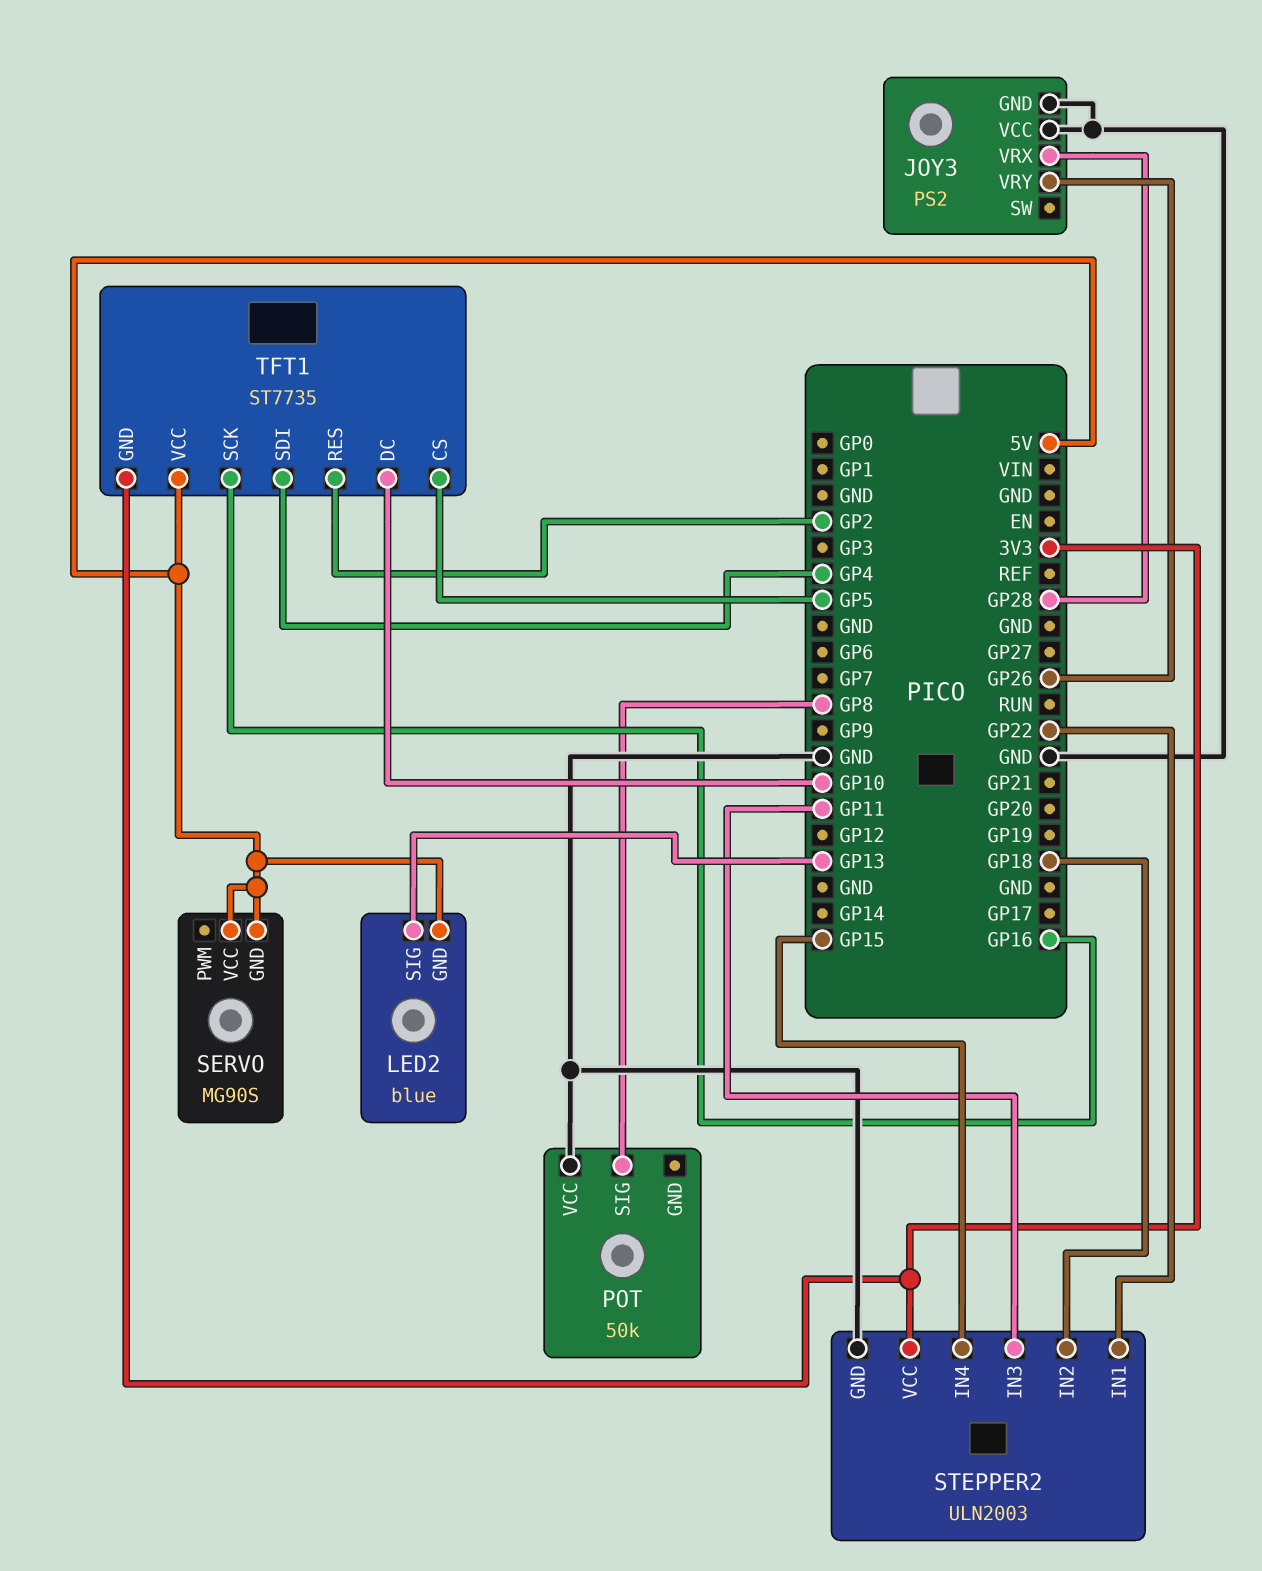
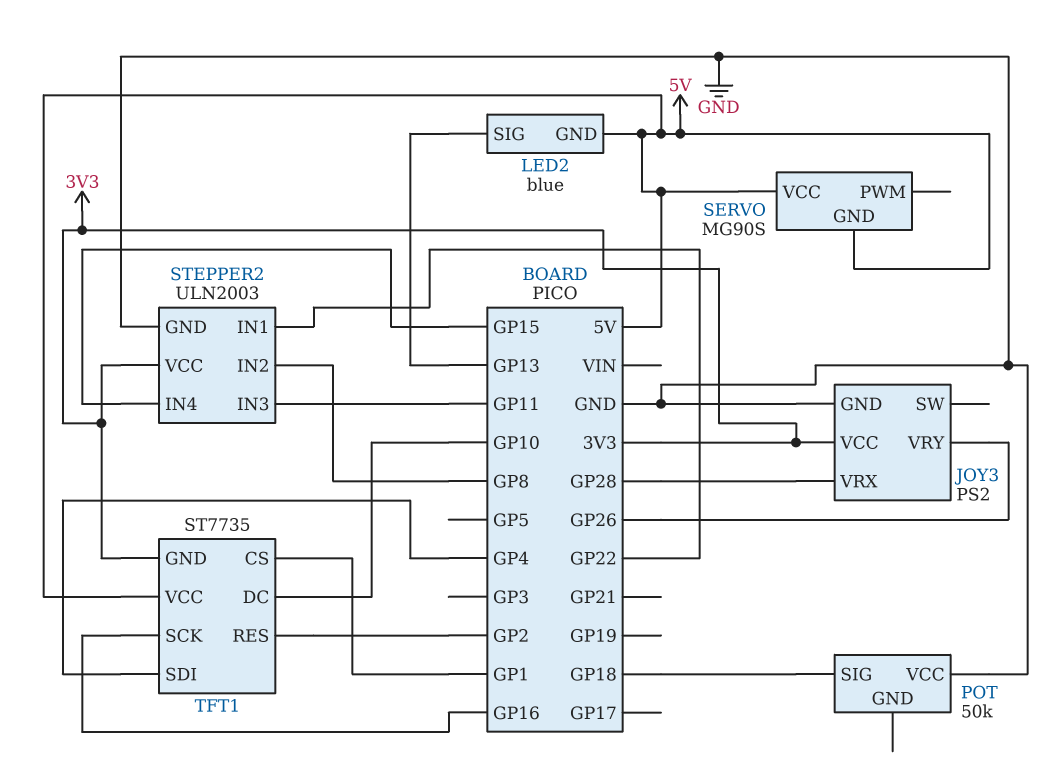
JOY3 pin VCC: GND -> 3V3
POT pin SIG: GP8 -> GP18
STEPPER2 pin IN2: GP18 -> GP8
TFT1 pin CS: GP5 -> GP1

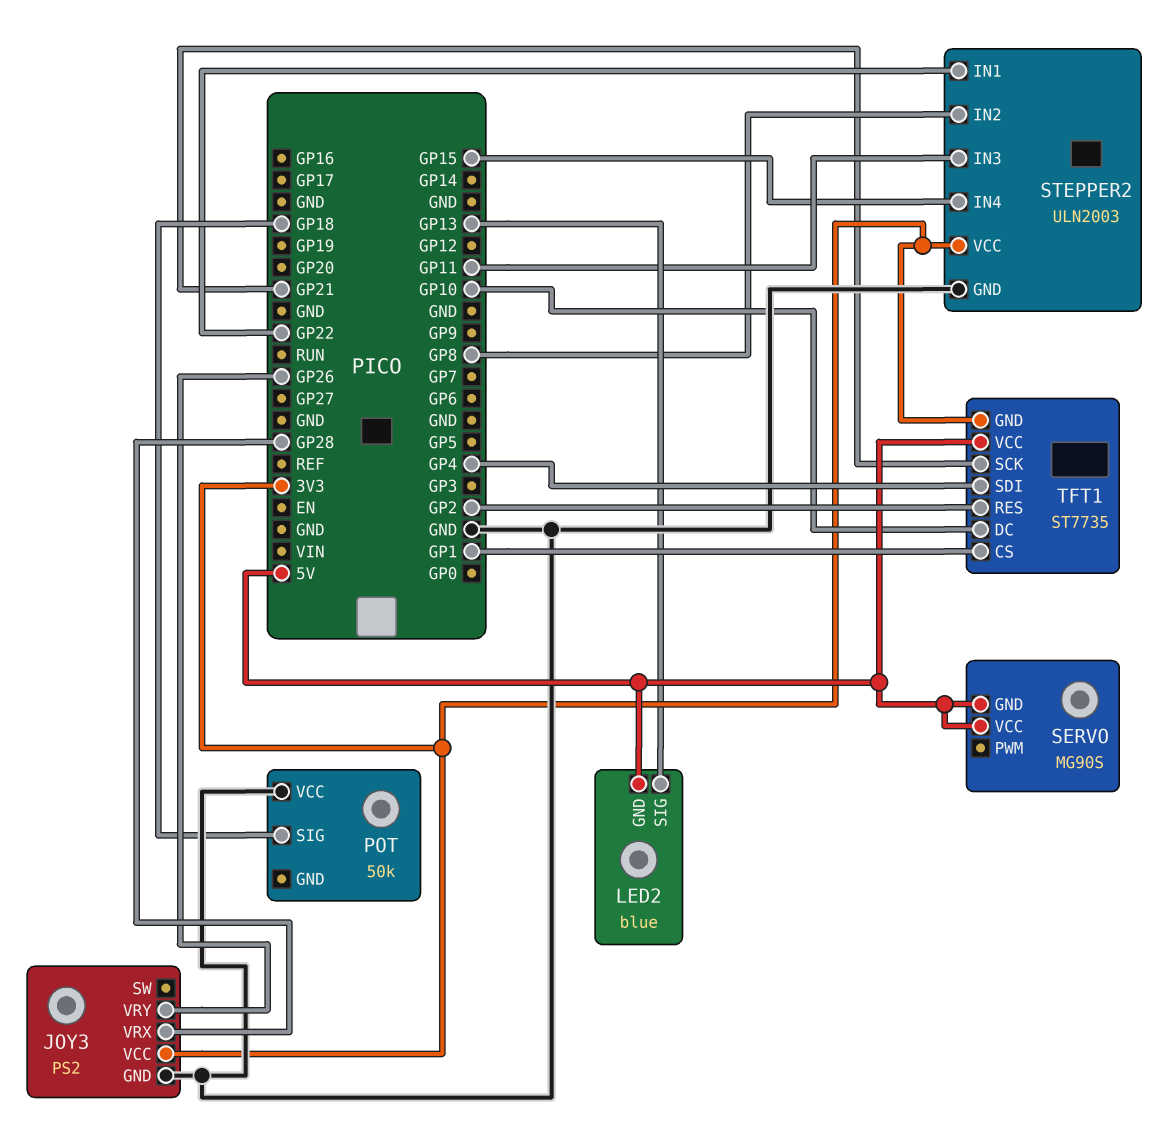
TFT1 pin SCK: GP16 -> GP21

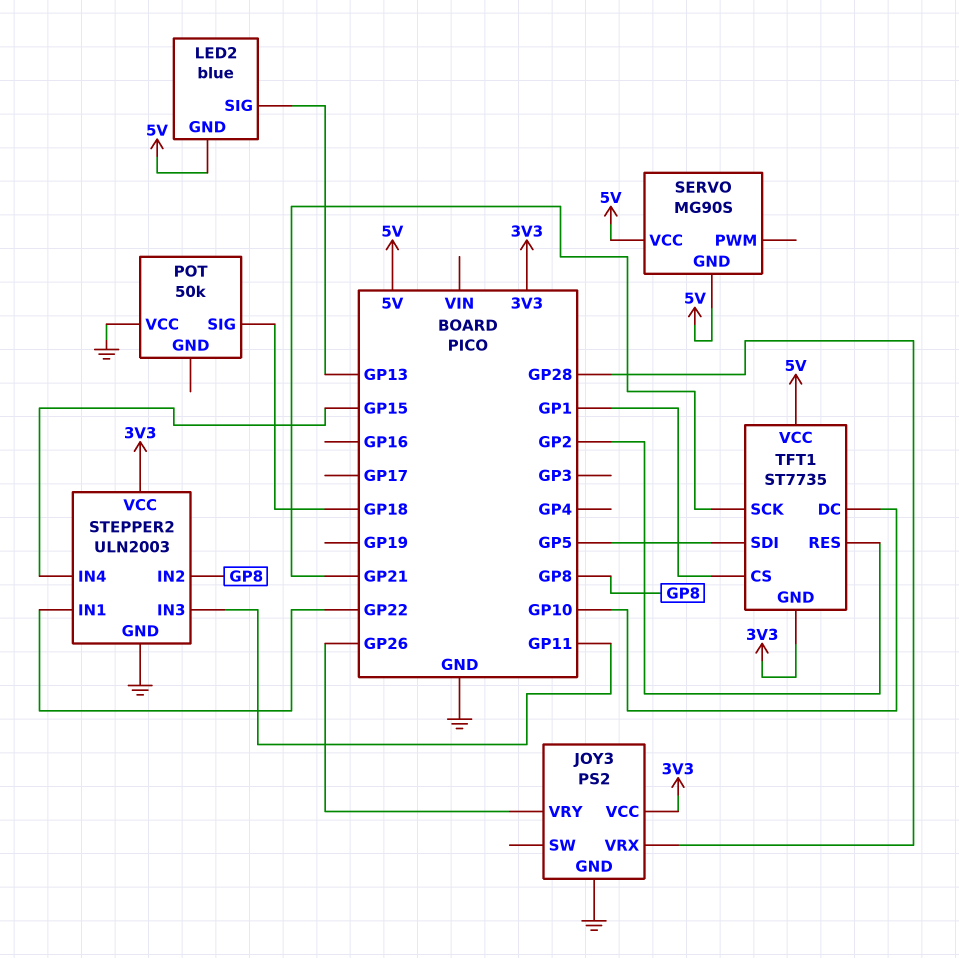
TFT1 pin SDI: GP4 -> GP5

